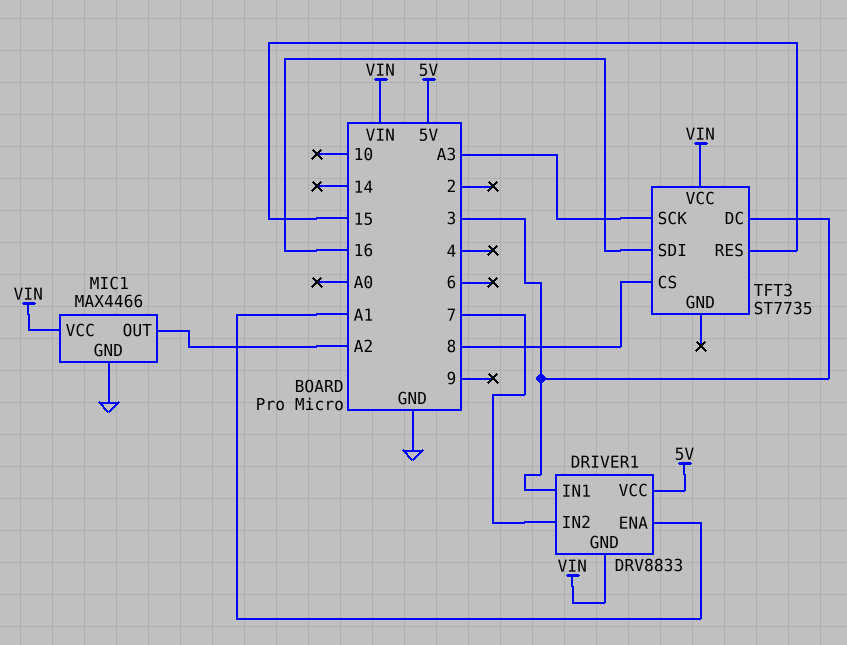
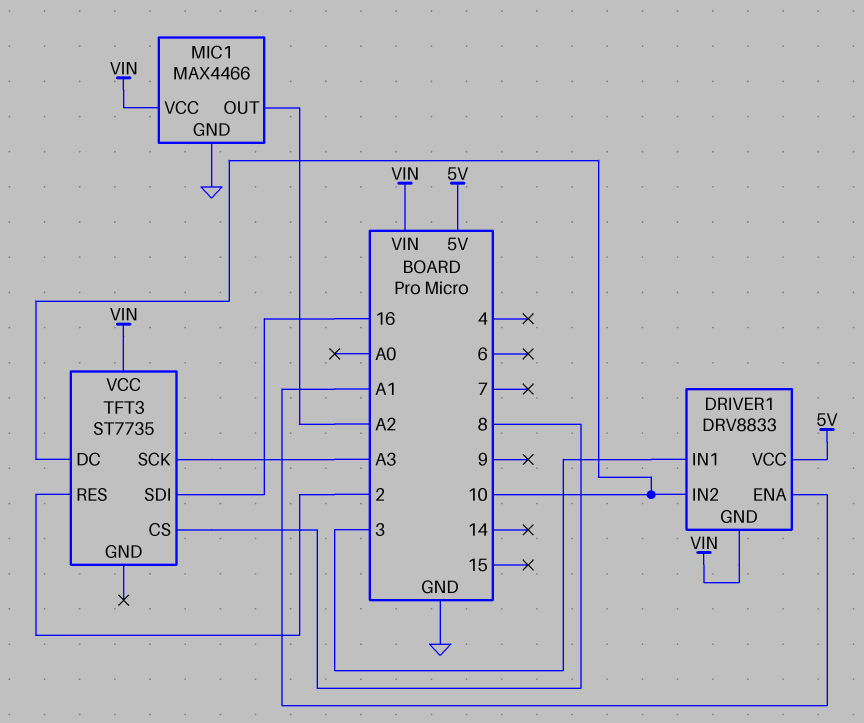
DRIVER1 pin IN2: 7 -> 10
TFT3 pin DC: 3 -> 10
TFT3 pin RES: 15 -> 2

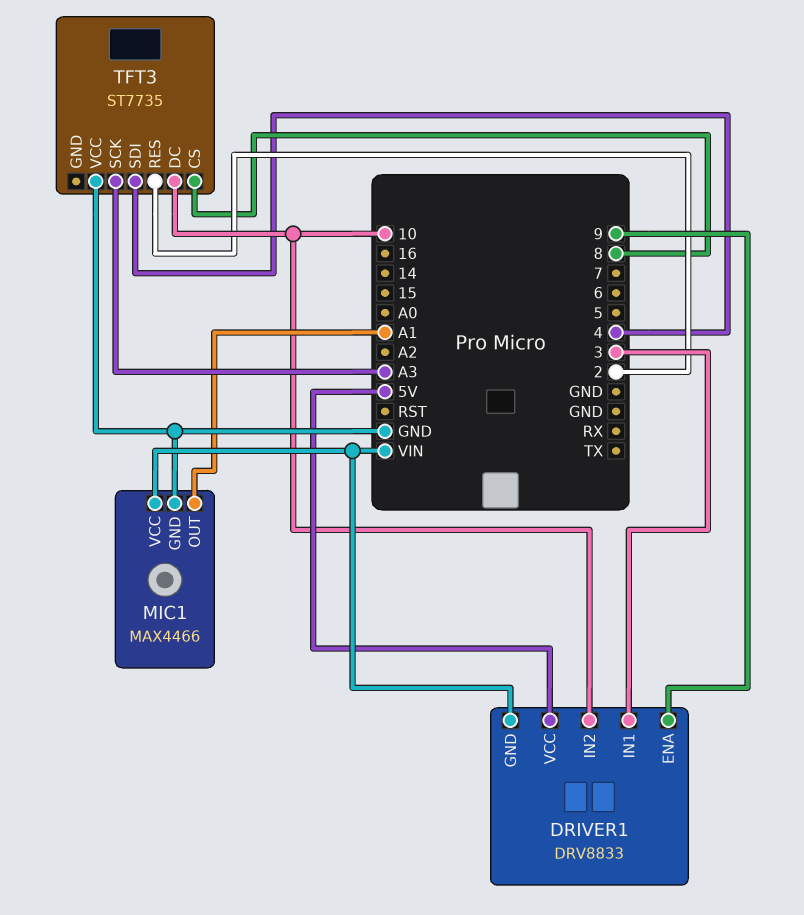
DRIVER1 pin ENA: A1 -> 9
MIC1 pin OUT: A2 -> A1
TFT3 pin SDI: 16 -> 4
TFT3 pin VCC: VIN -> GND

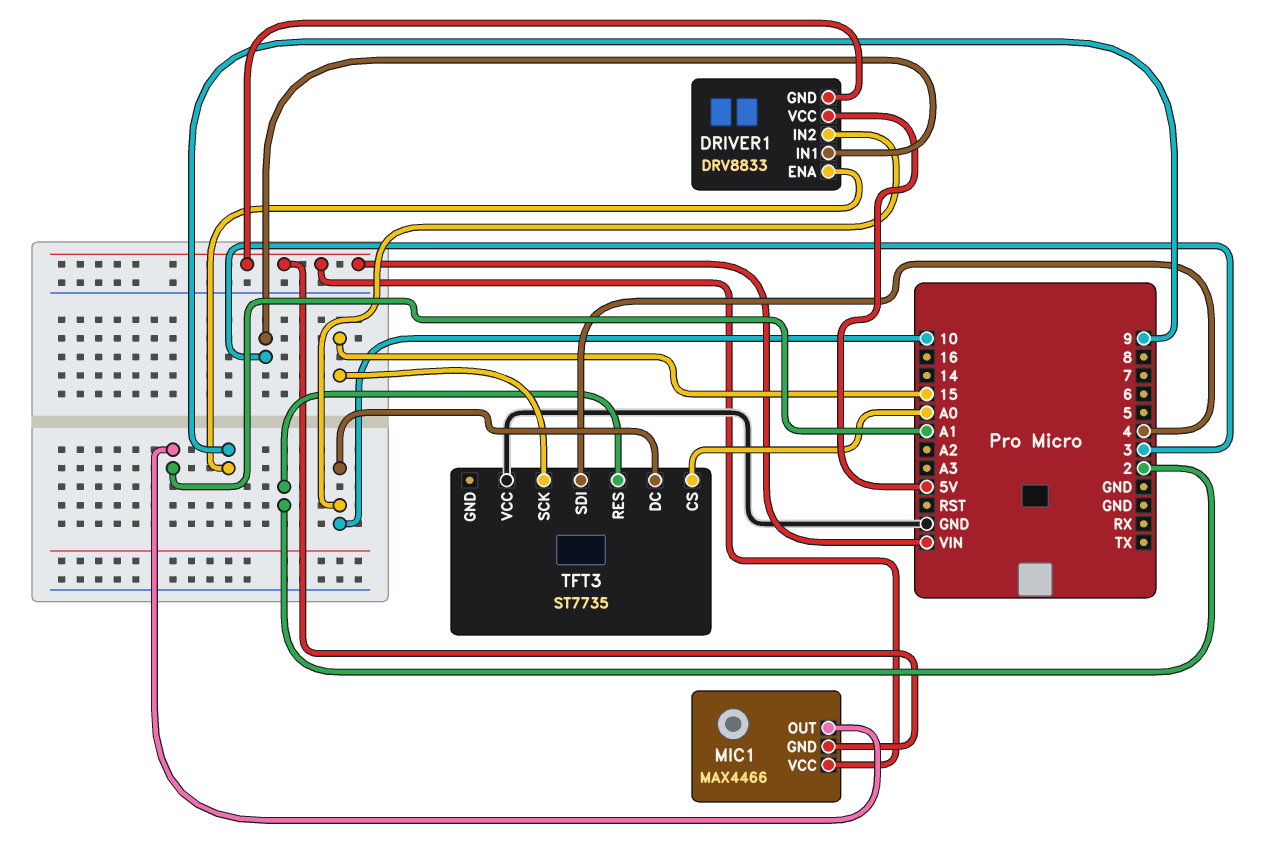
MIC1 pin GND: GND -> VIN
TFT3 pin CS: 8 -> A0
TFT3 pin SCK: A3 -> 15

